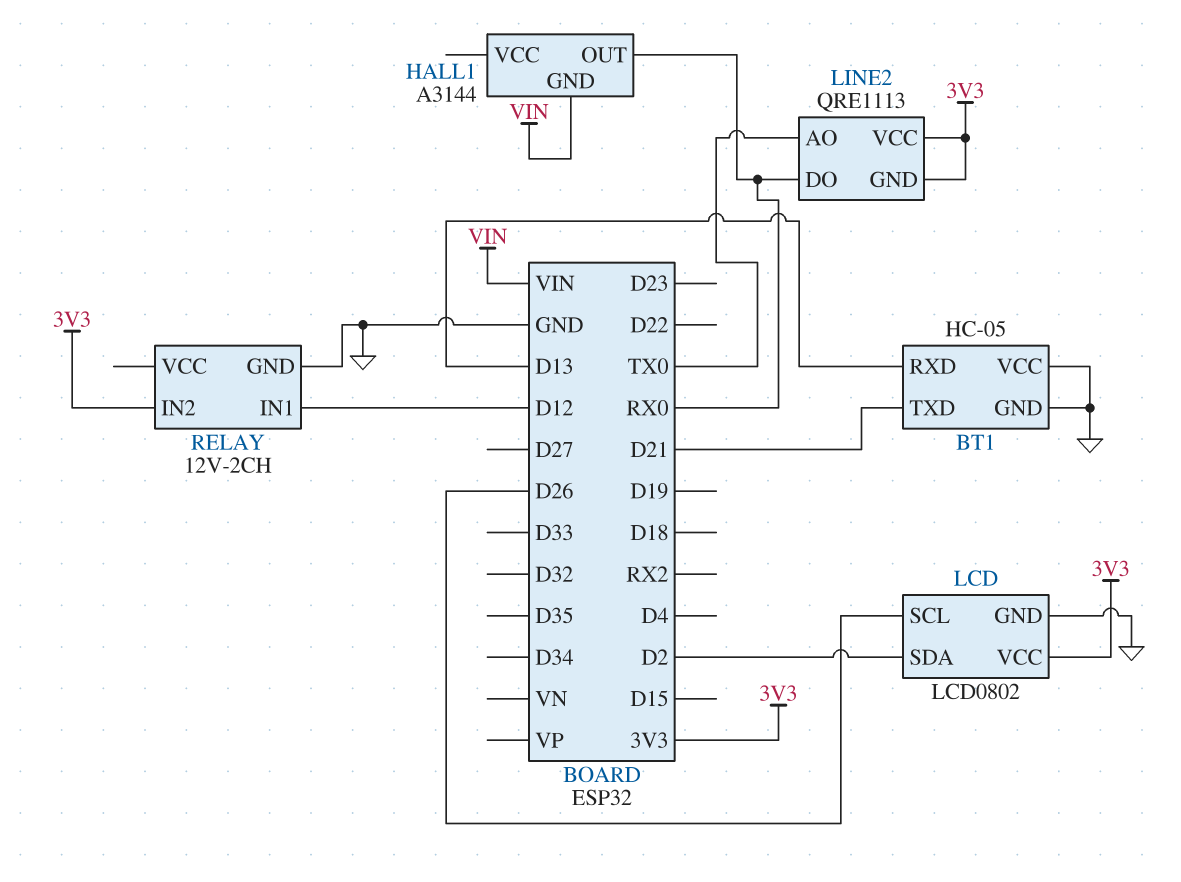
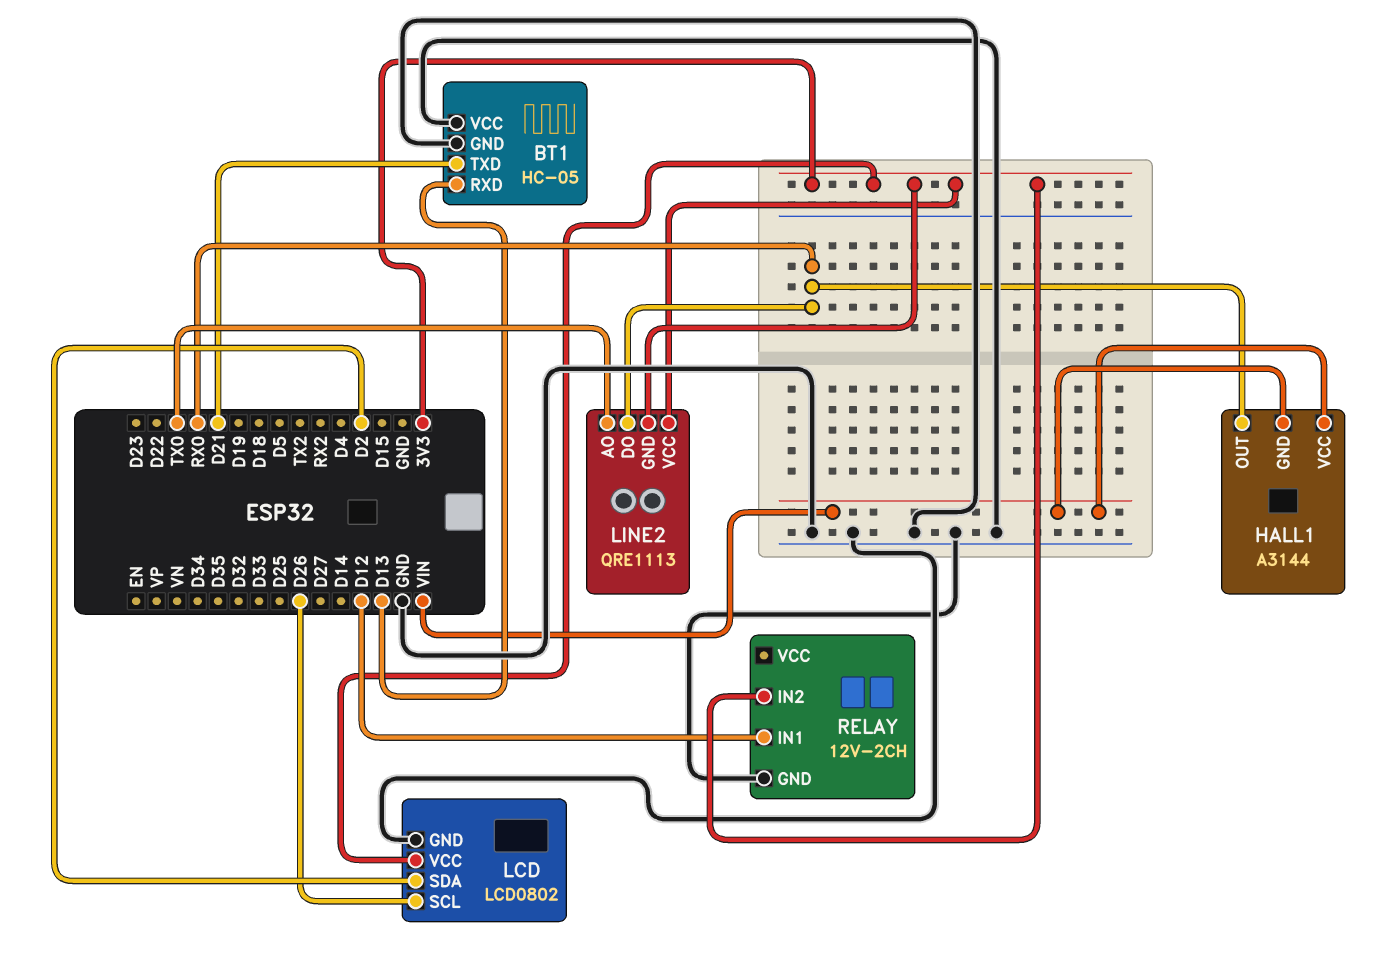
HALL1 pin VCC: none -> VIN

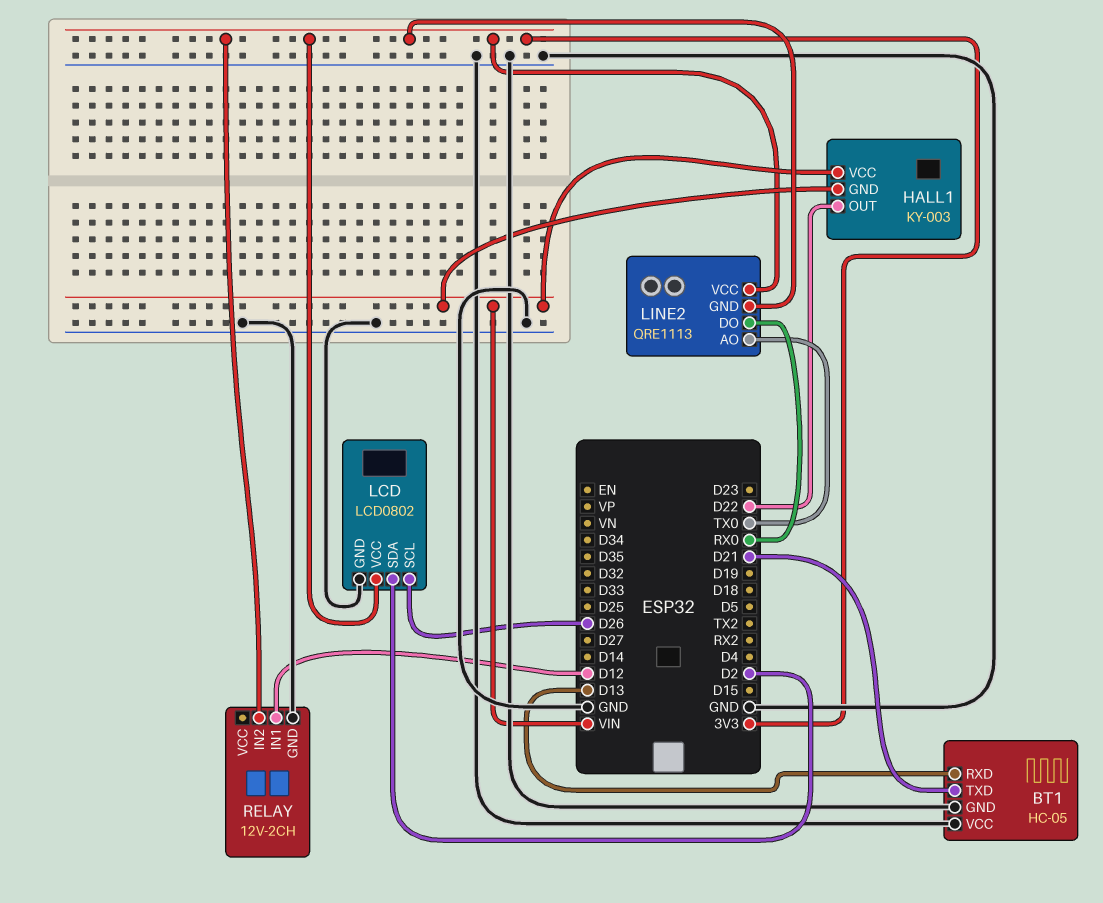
HALL1: A3144 -> KY-003
HALL1 pin OUT: RX0 -> D22

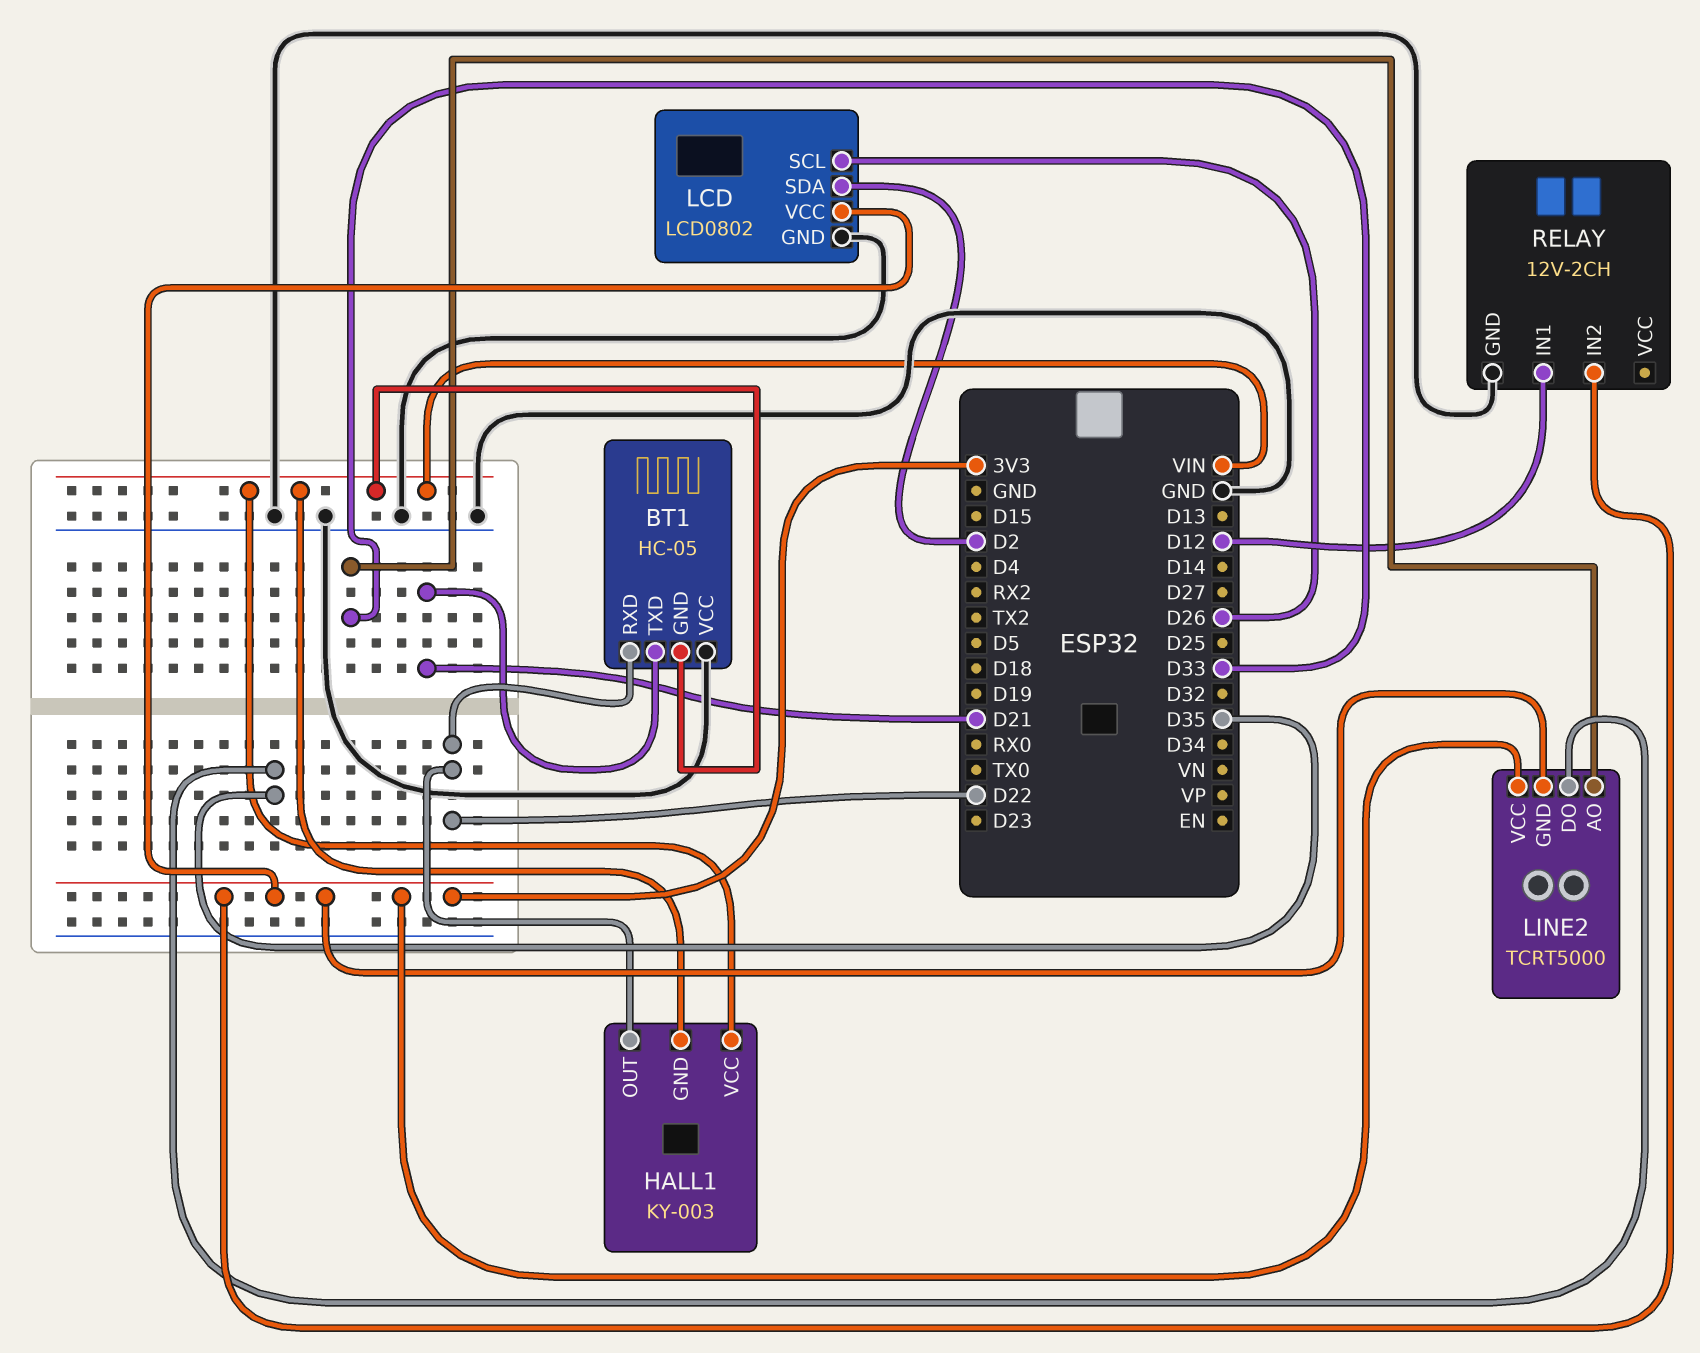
BT1 pin GND: GND -> VIN
BT1 pin RXD: D13 -> D22
LINE2: QRE1113 -> TCRT5000
LINE2 pin AO: TX0 -> D33
LINE2 pin DO: RX0 -> D35

